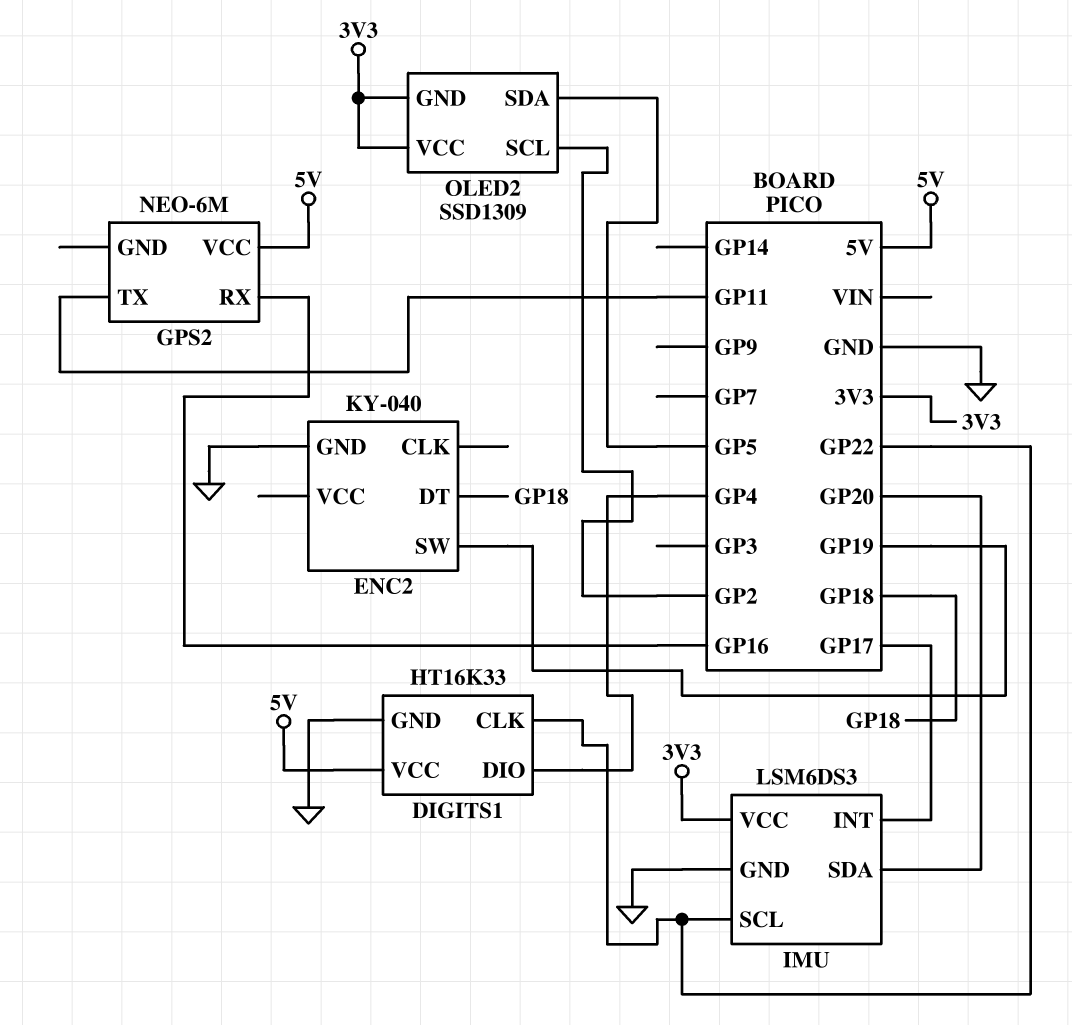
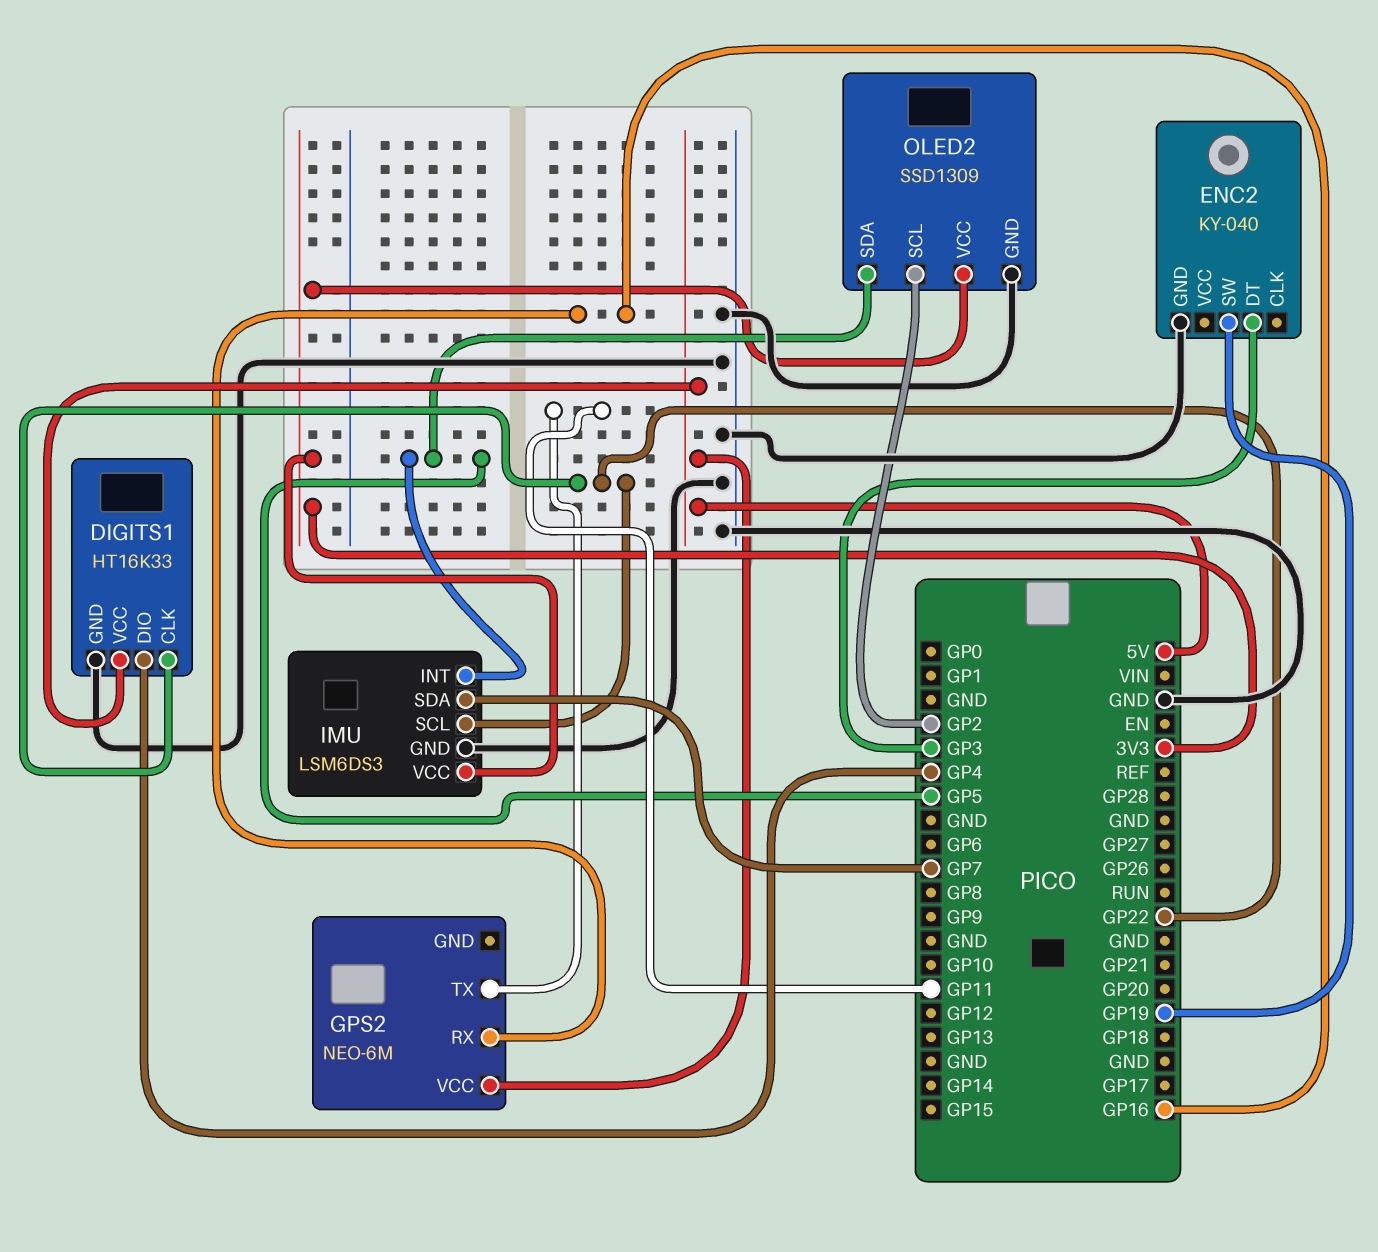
ENC2 pin DT: GP18 -> GP3
IMU pin INT: GP17 -> GP5
IMU pin SDA: GP20 -> GP7
OLED2 pin GND: 3V3 -> GND

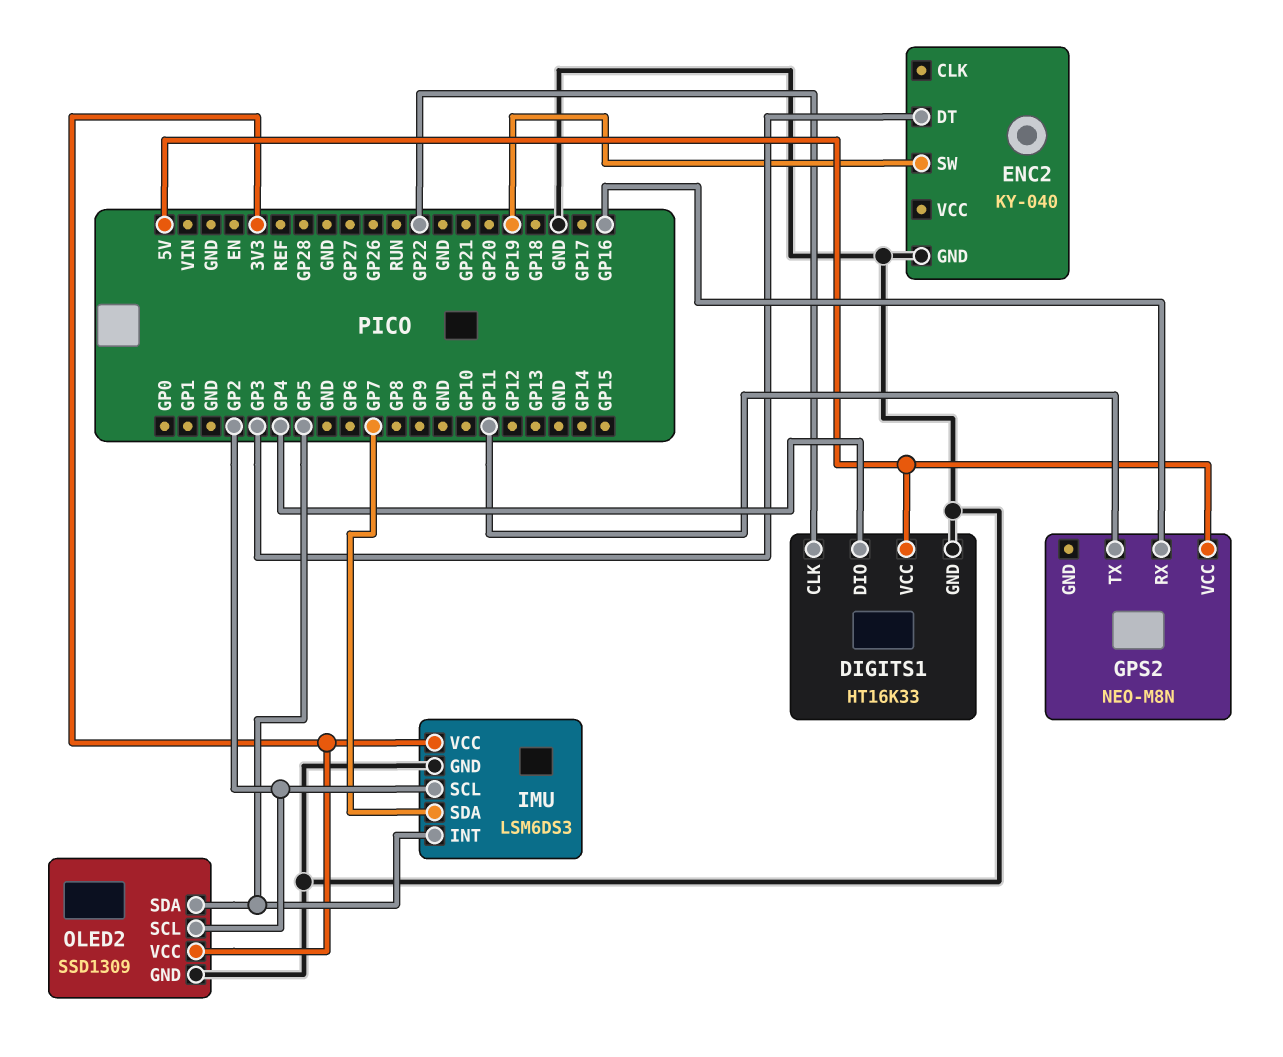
GPS2: NEO-6M -> NEO-M8N
IMU pin SCL: GP22 -> GP2

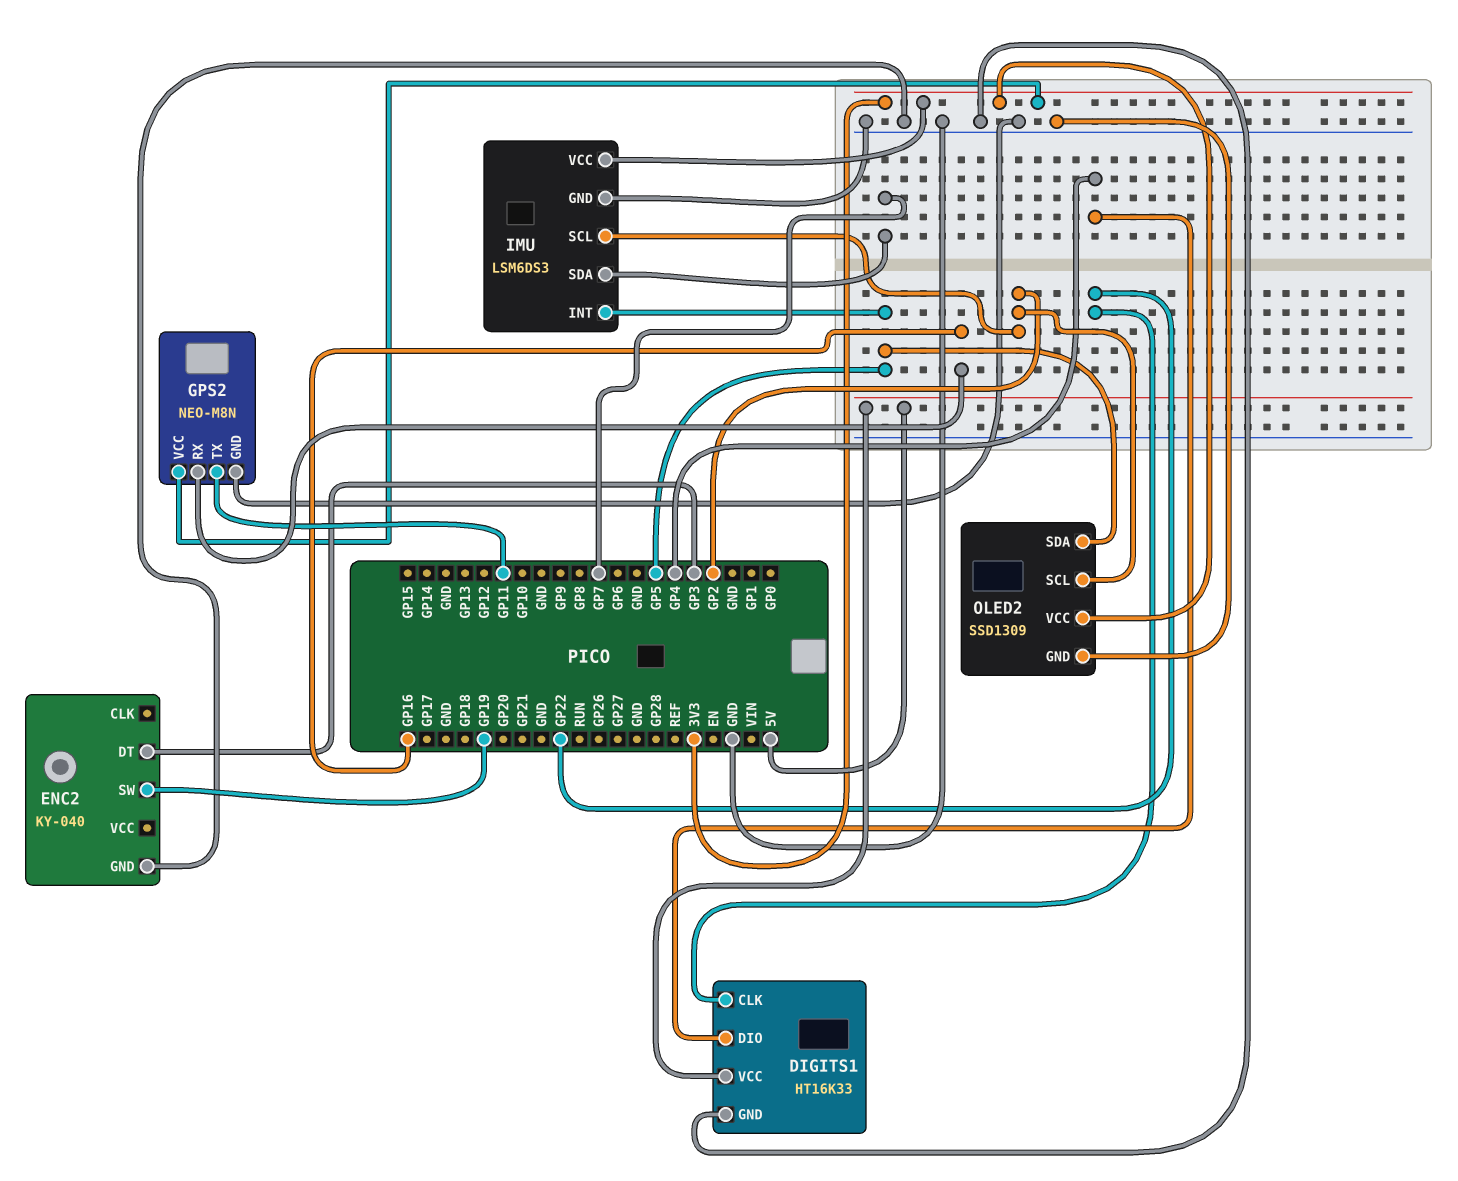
GPS2 pin GND: none -> GND
GPS2 pin VCC: 5V -> 3V3

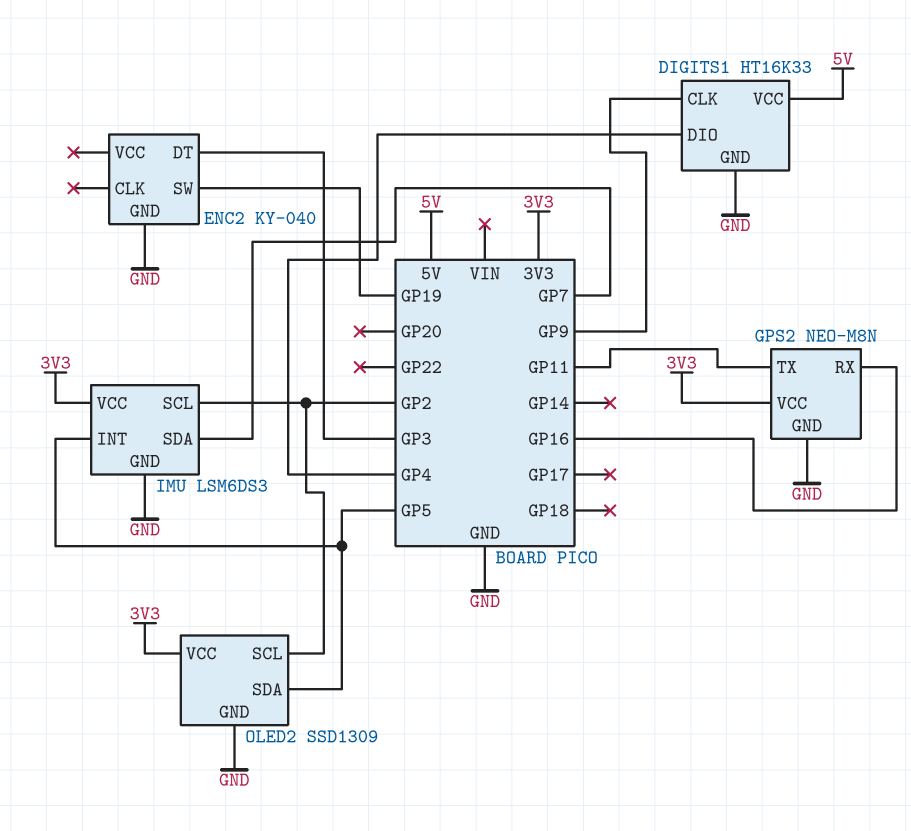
DIGITS1 pin CLK: GP22 -> GP9

